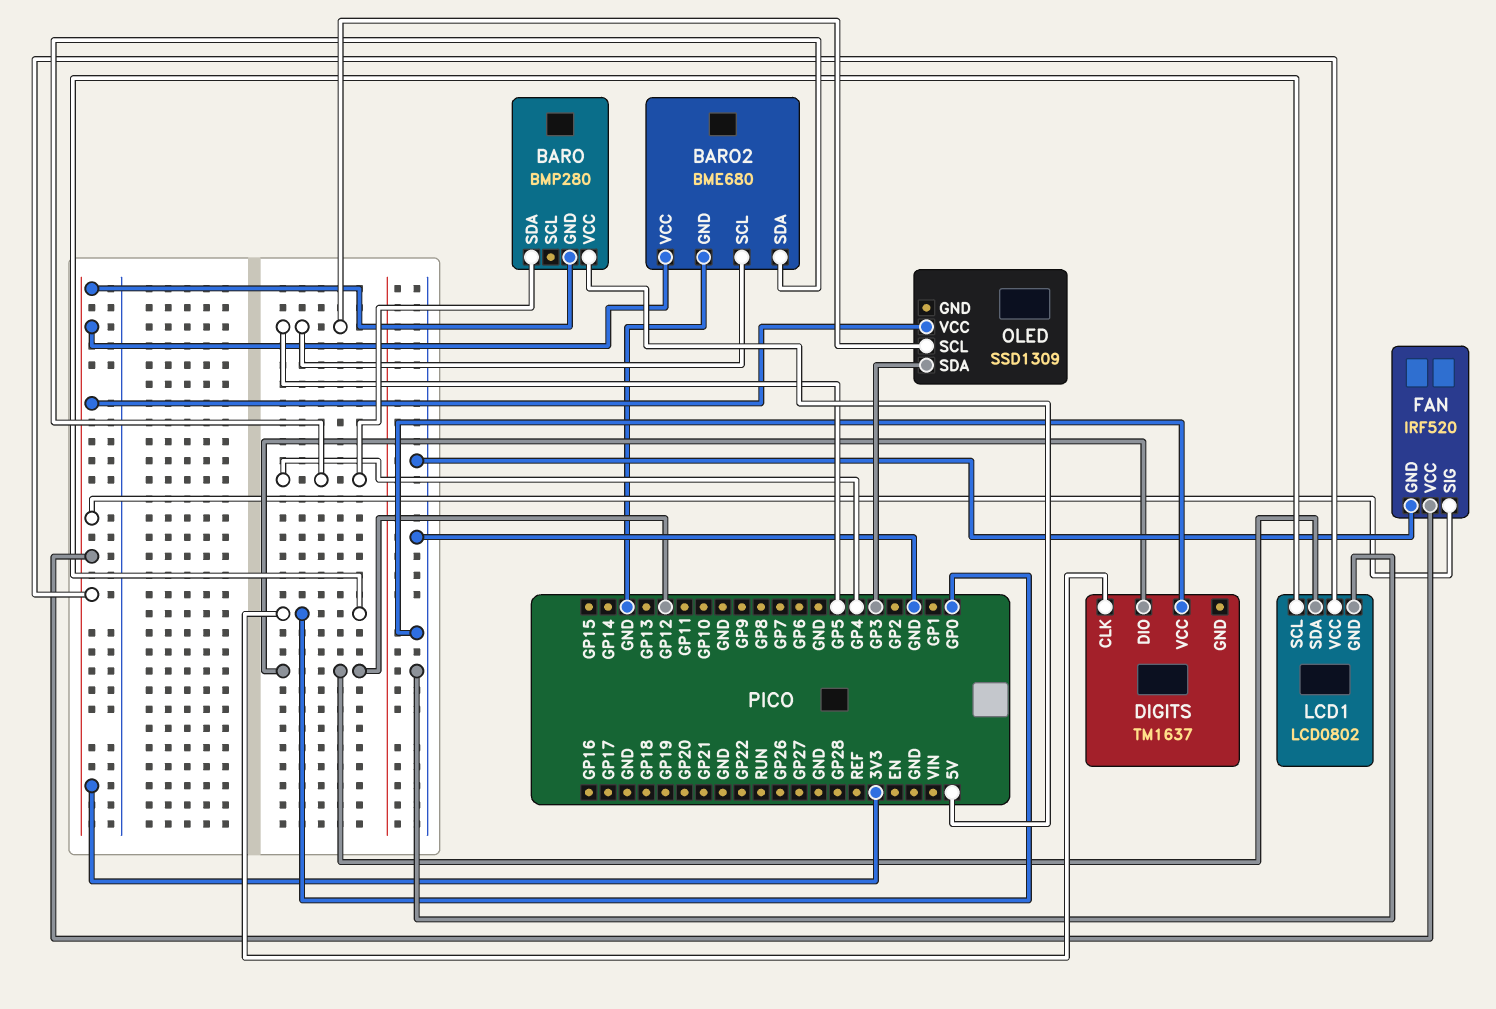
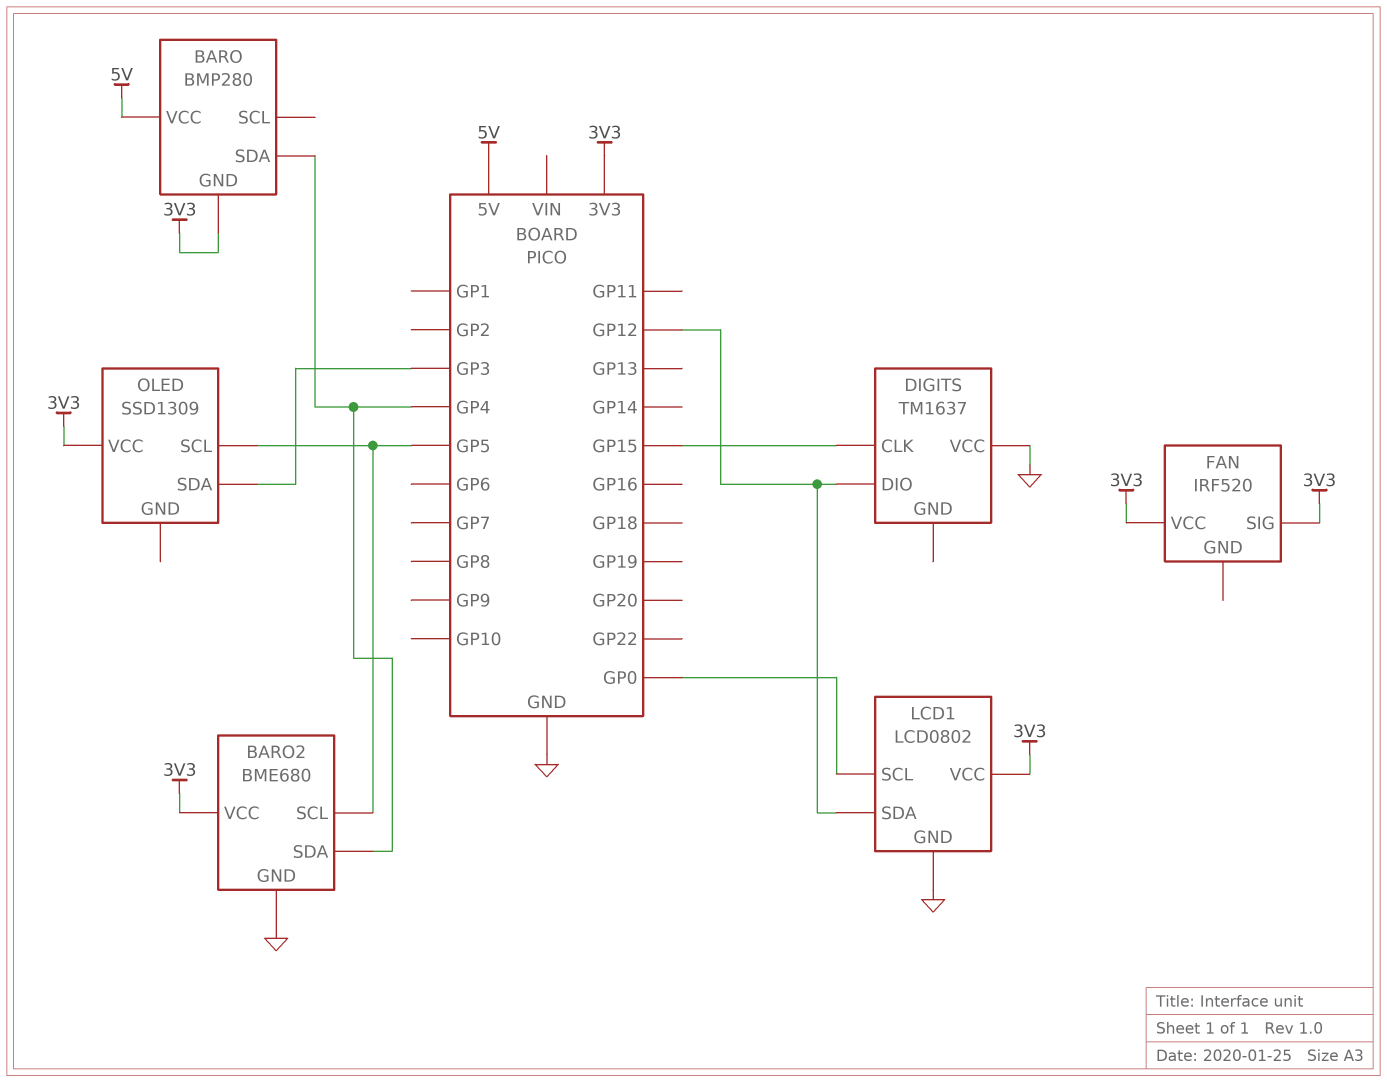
DIGITS pin CLK: GP0 -> GP15
FAN pin GND: GND -> none

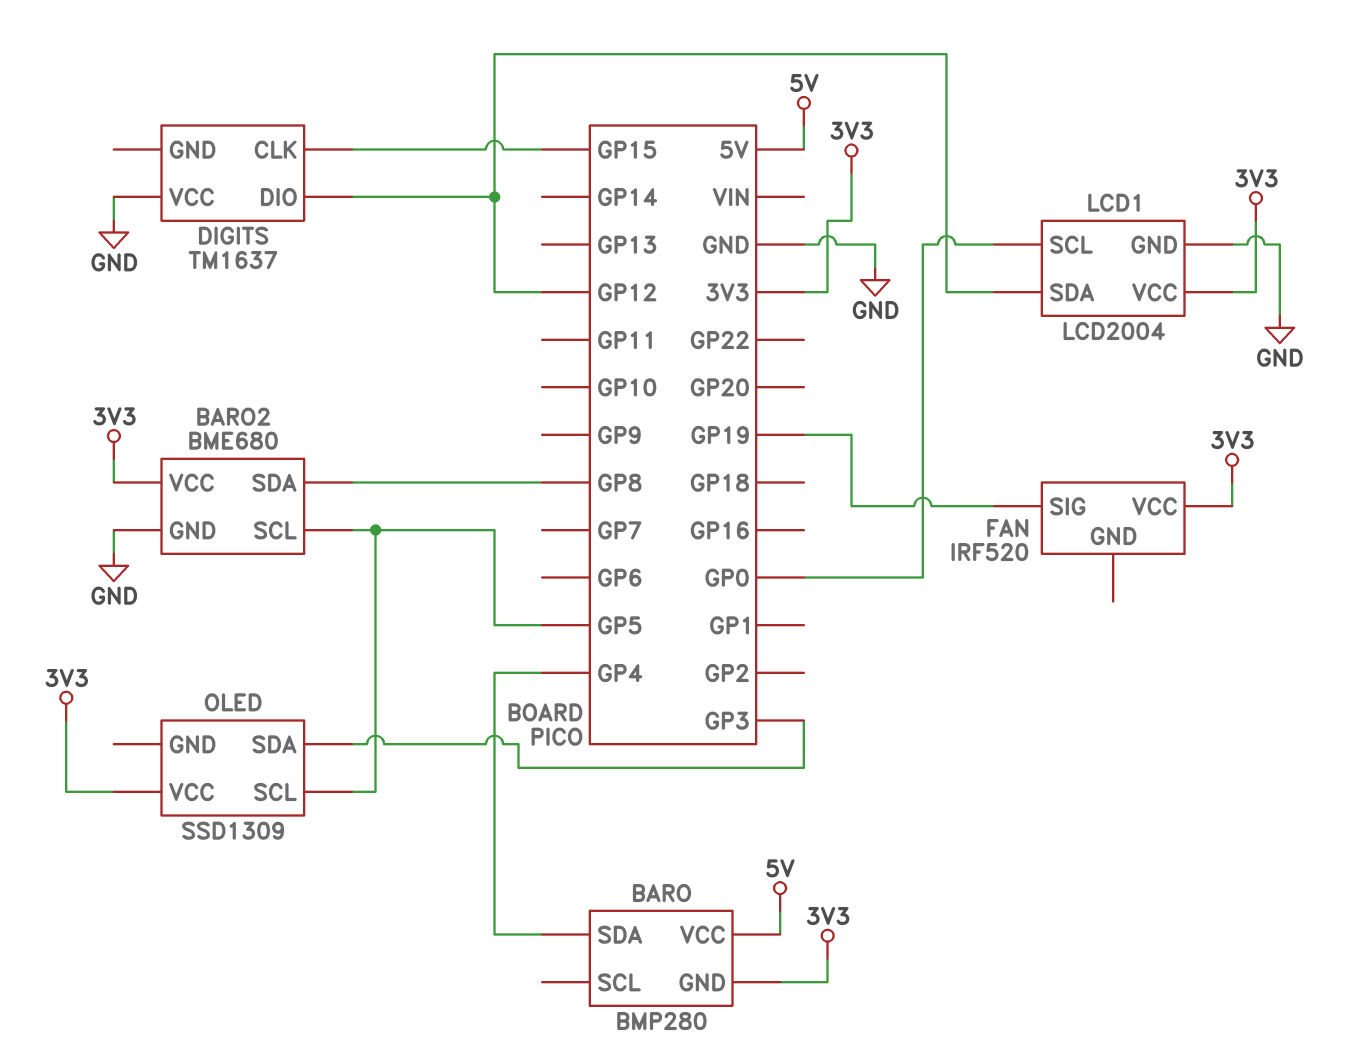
BARO2 pin SDA: GP4 -> GP8
FAN pin SIG: 3V3 -> GP19
LCD1: LCD0802 -> LCD2004

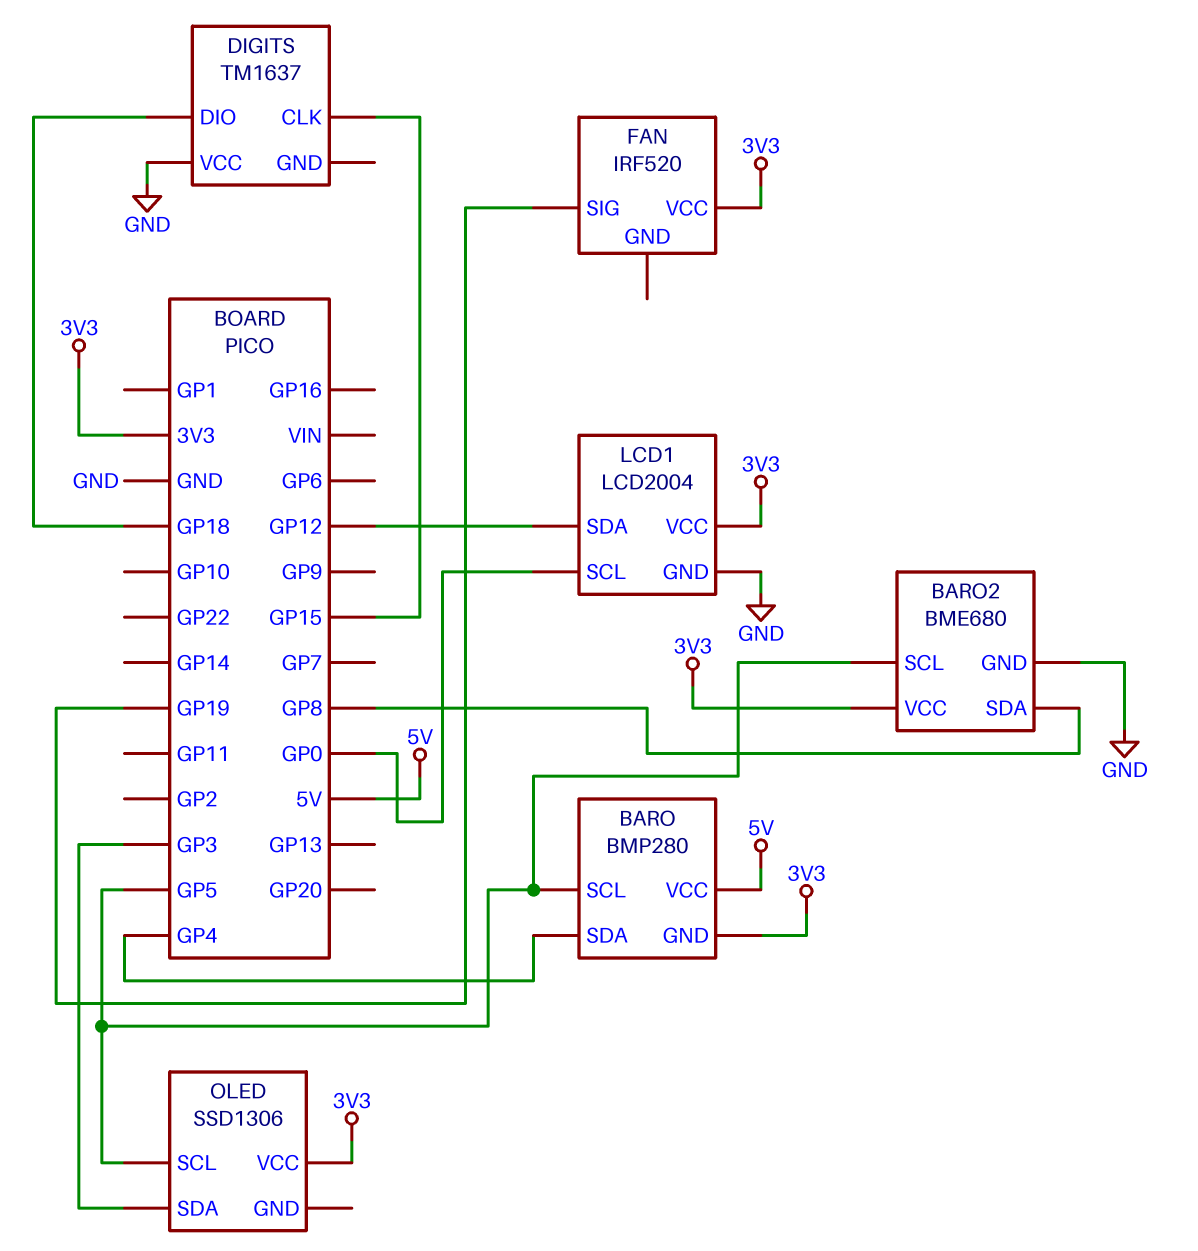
BARO pin SCL: none -> GP5
DIGITS pin DIO: GP12 -> GP18
OLED: SSD1309 -> SSD1306

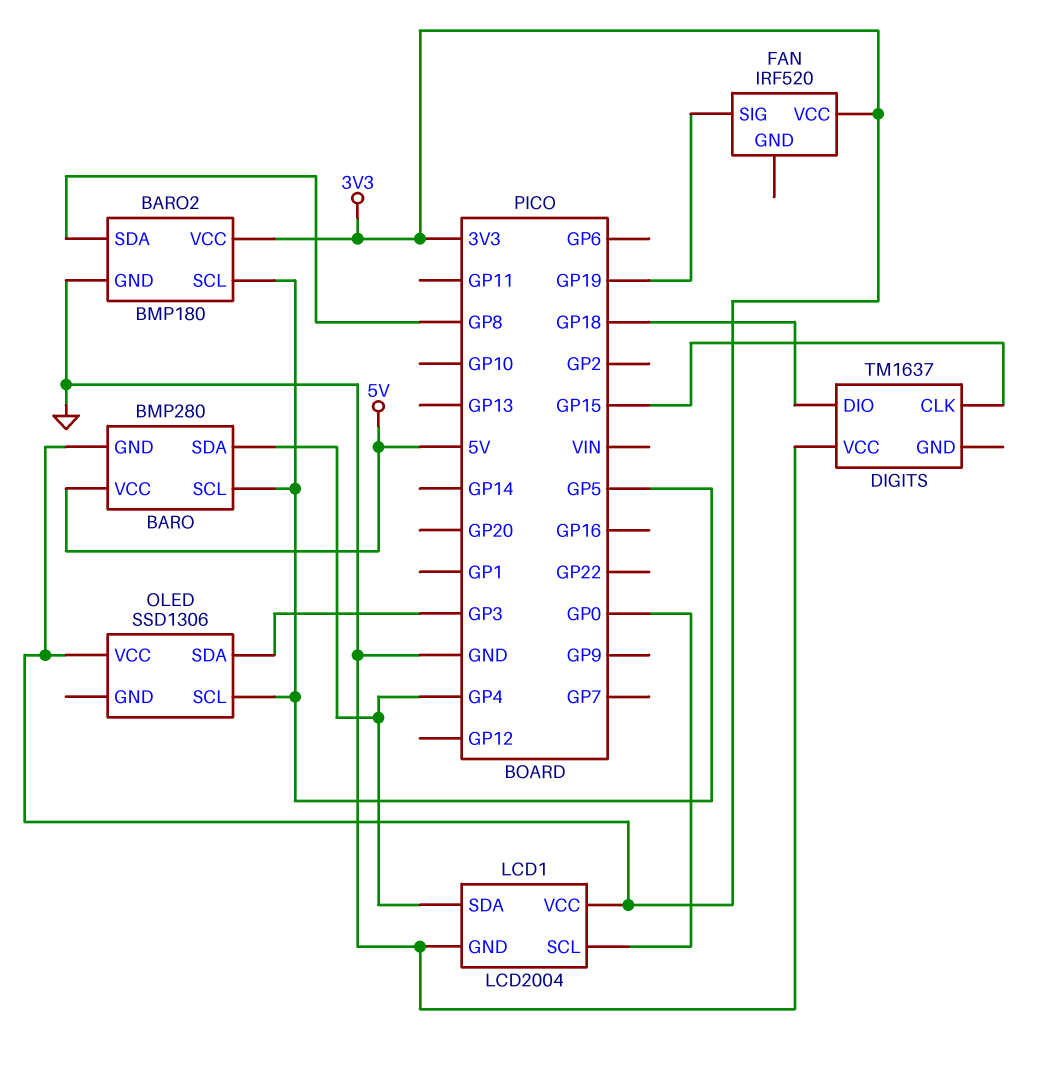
BARO2: BME680 -> BMP180
LCD1 pin SDA: GP12 -> GP4

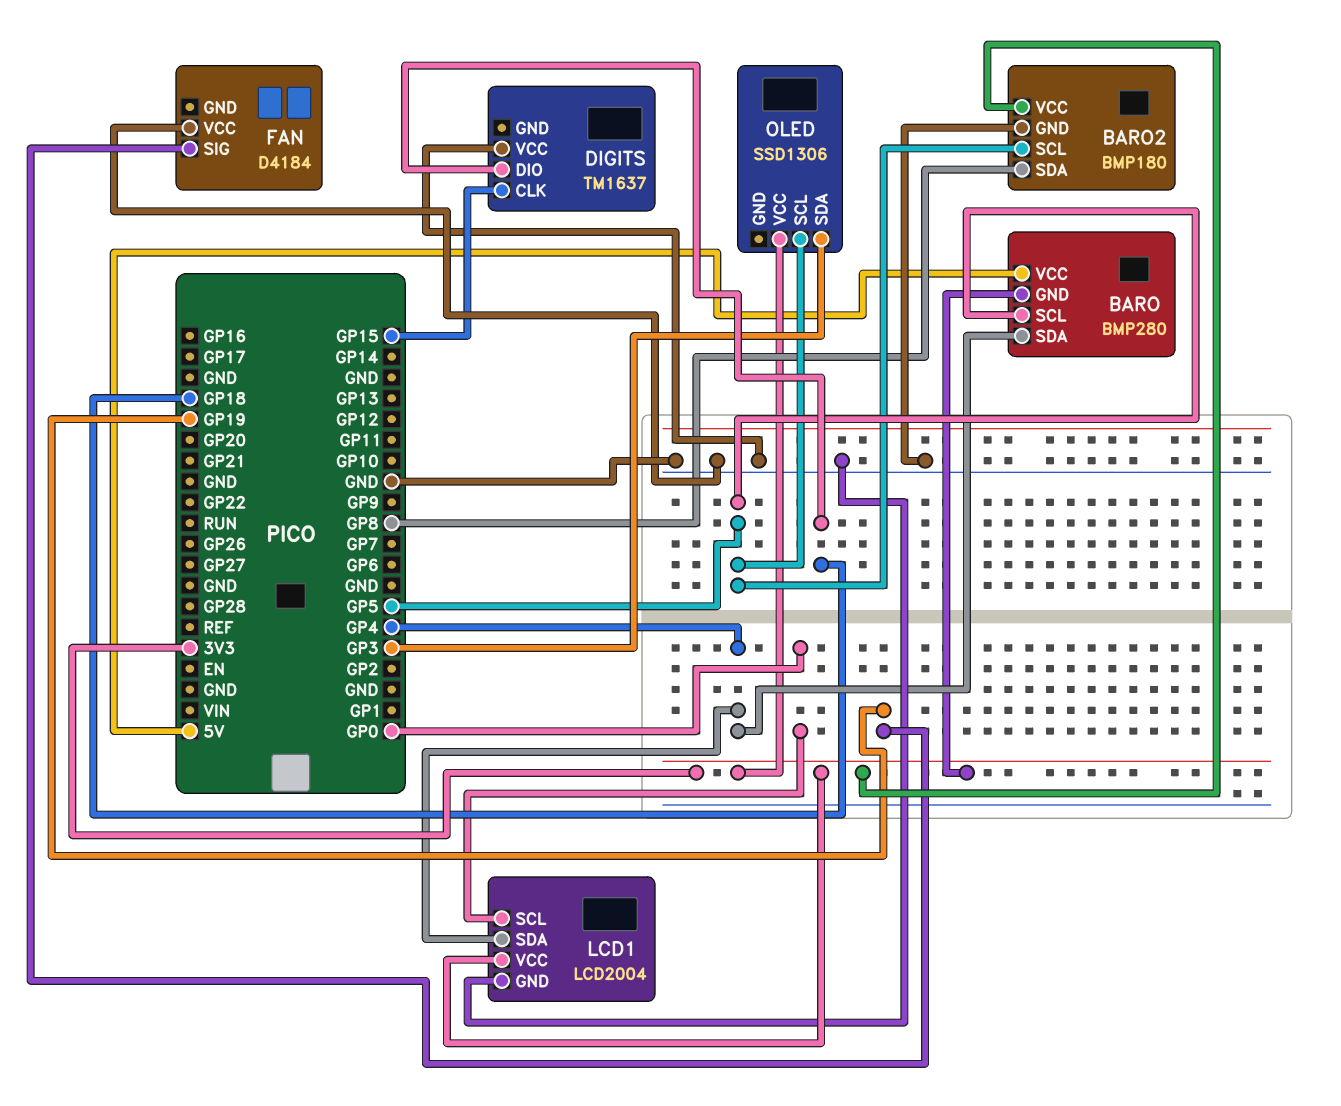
FAN: IRF520 -> D4184
FAN pin VCC: 3V3 -> GND

